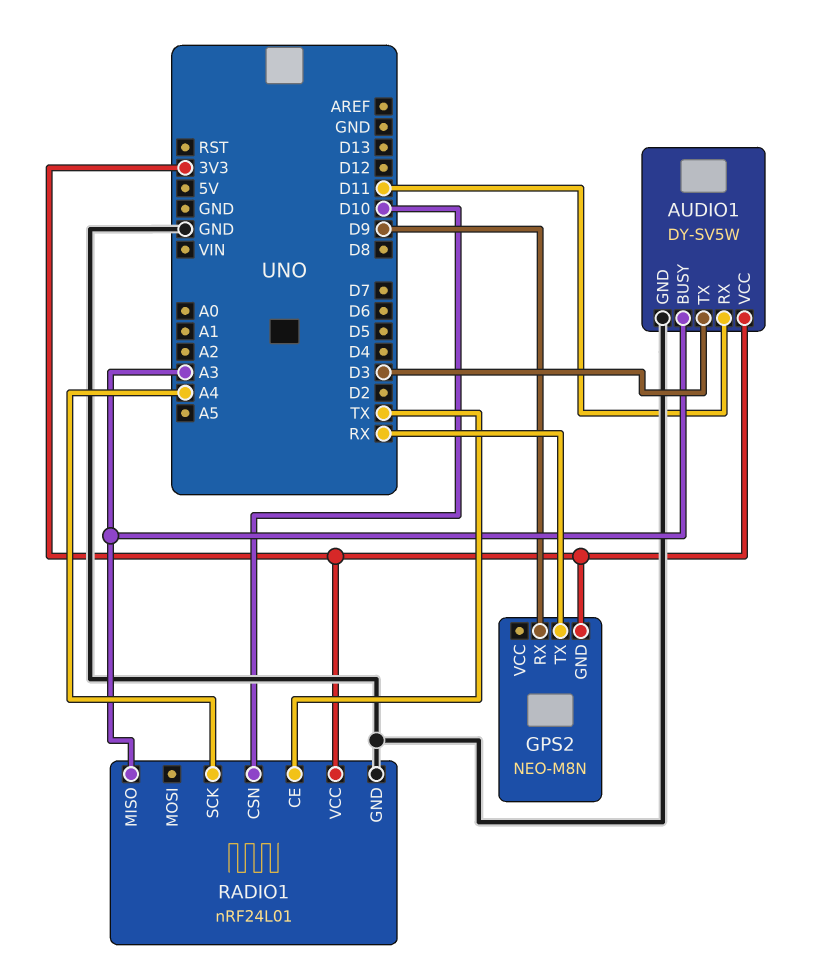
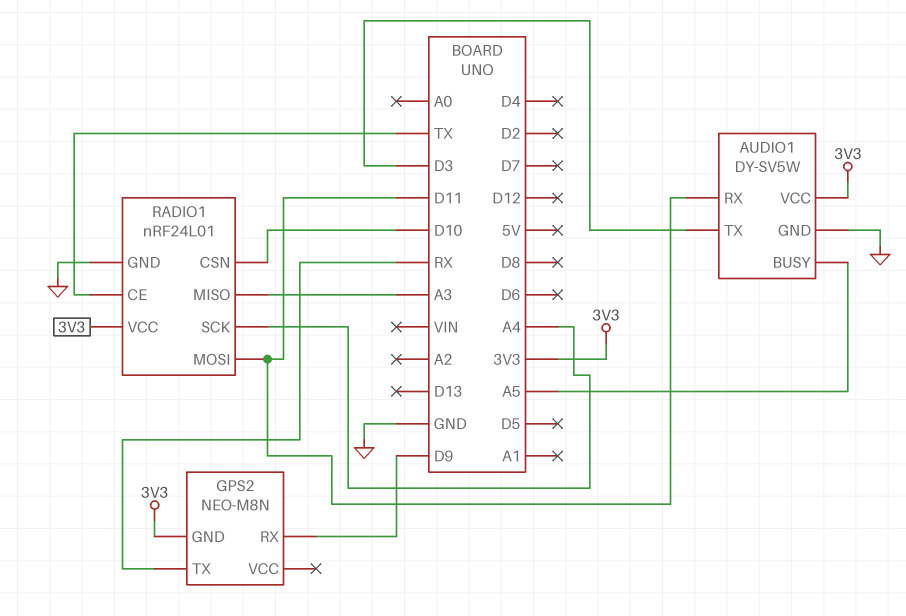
AUDIO1 pin BUSY: A3 -> A5
RADIO1 pin MOSI: none -> D11

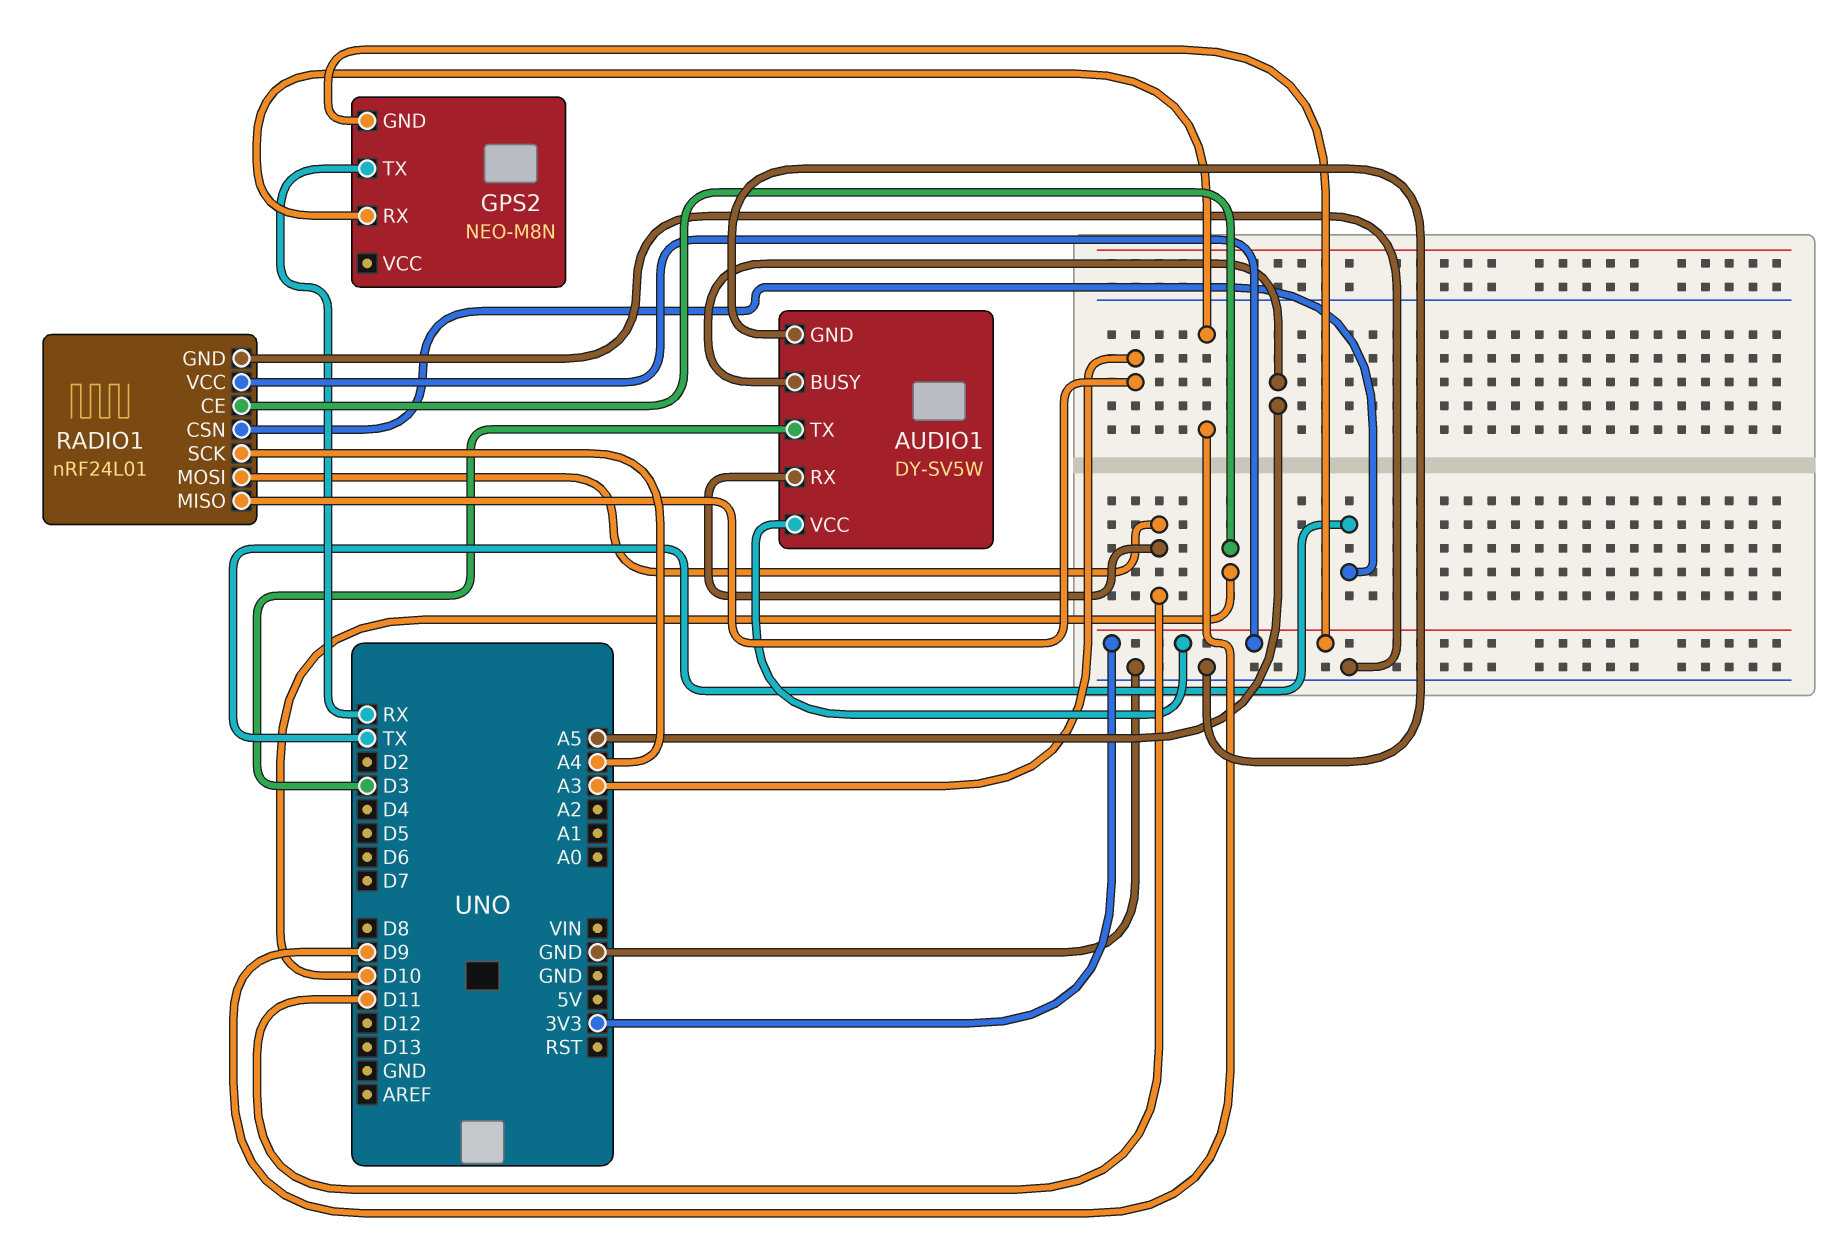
RADIO1 pin CE: TX -> D10
RADIO1 pin CSN: D10 -> TX

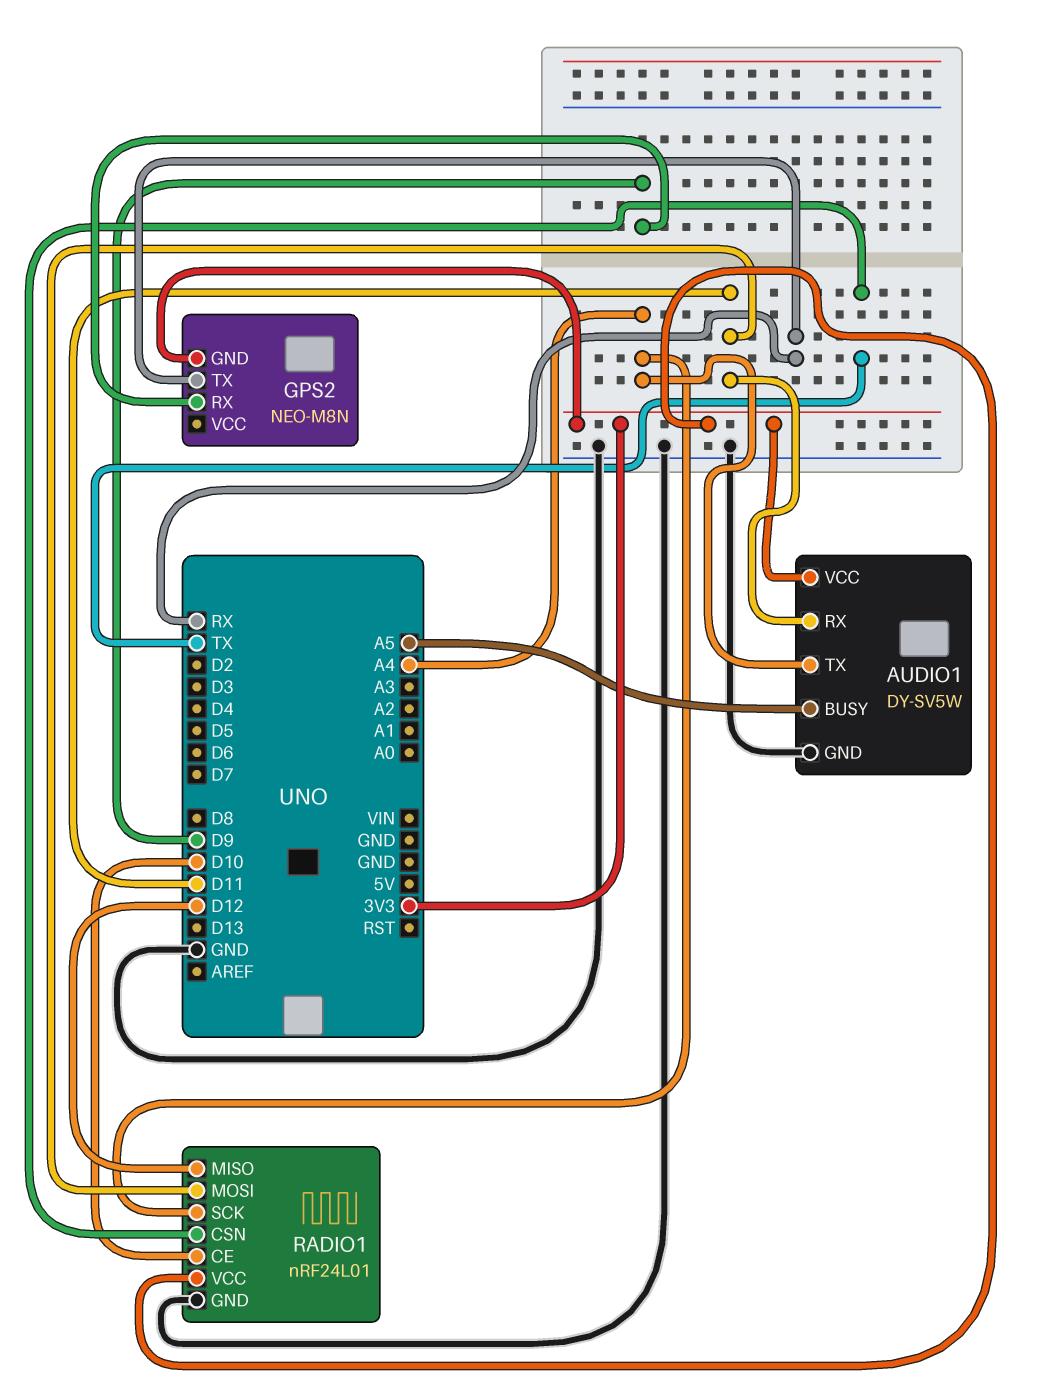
AUDIO1 pin TX: D3 -> A4
RADIO1 pin MISO: A3 -> D12

